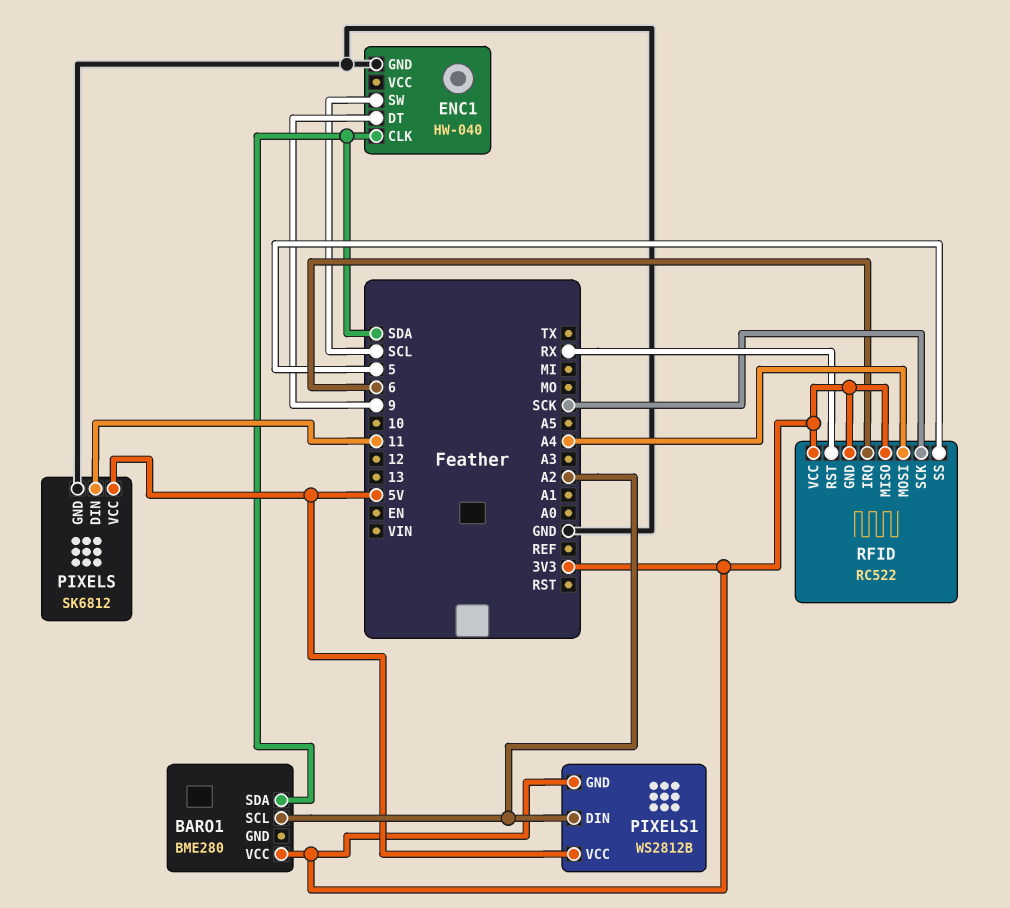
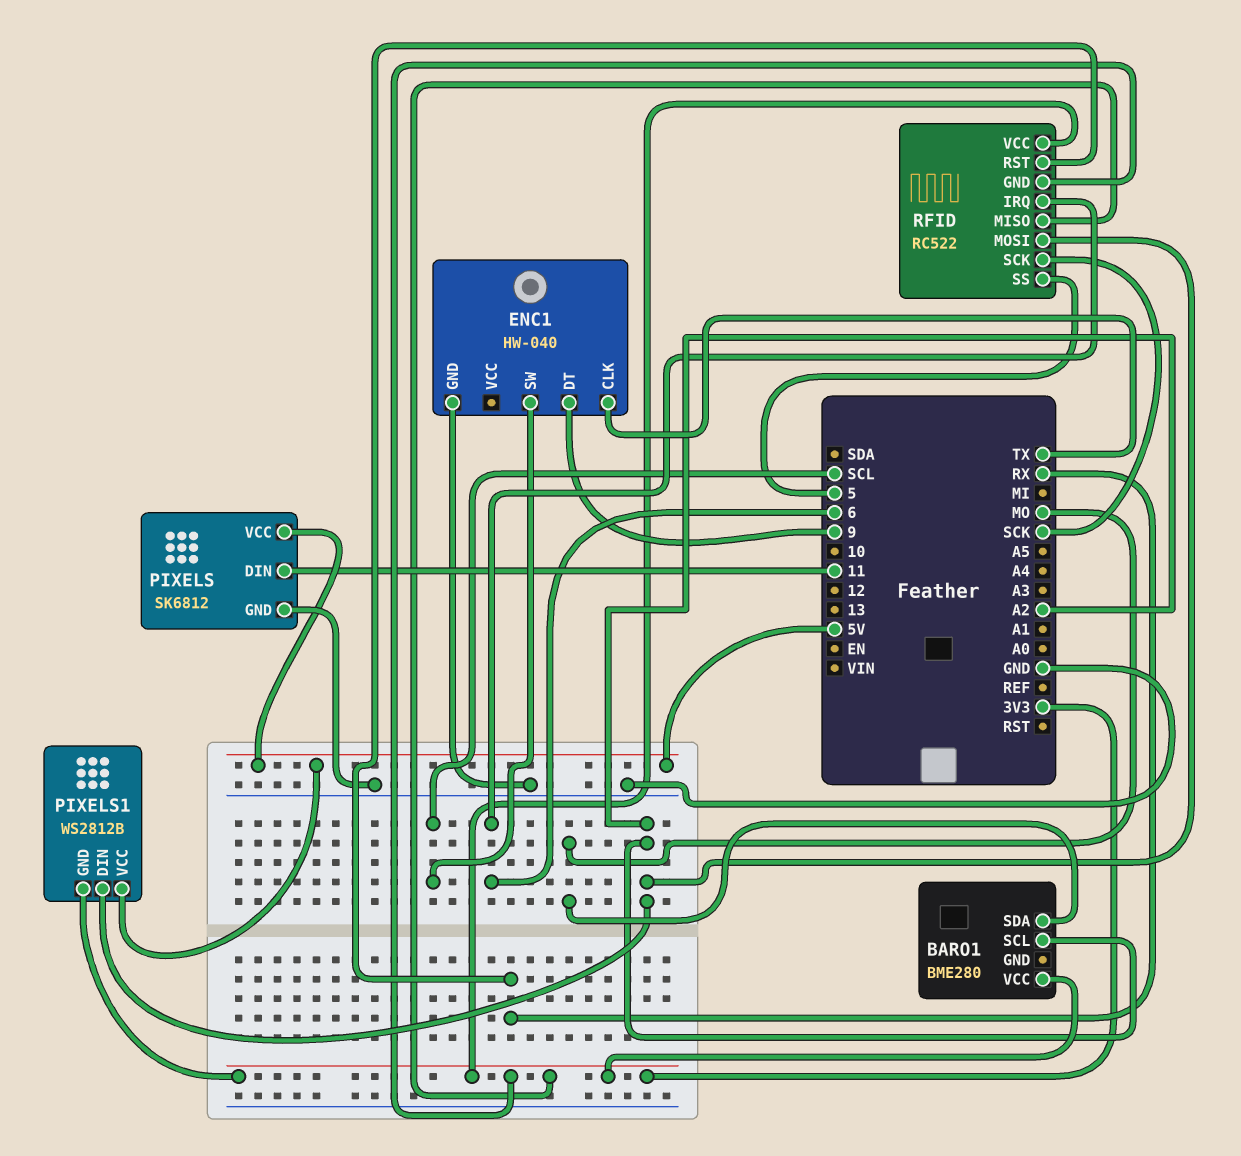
BARO1 pin SDA: SDA -> MO
ENC1 pin CLK: SDA -> TX
RFID pin MOSI: A4 -> A2

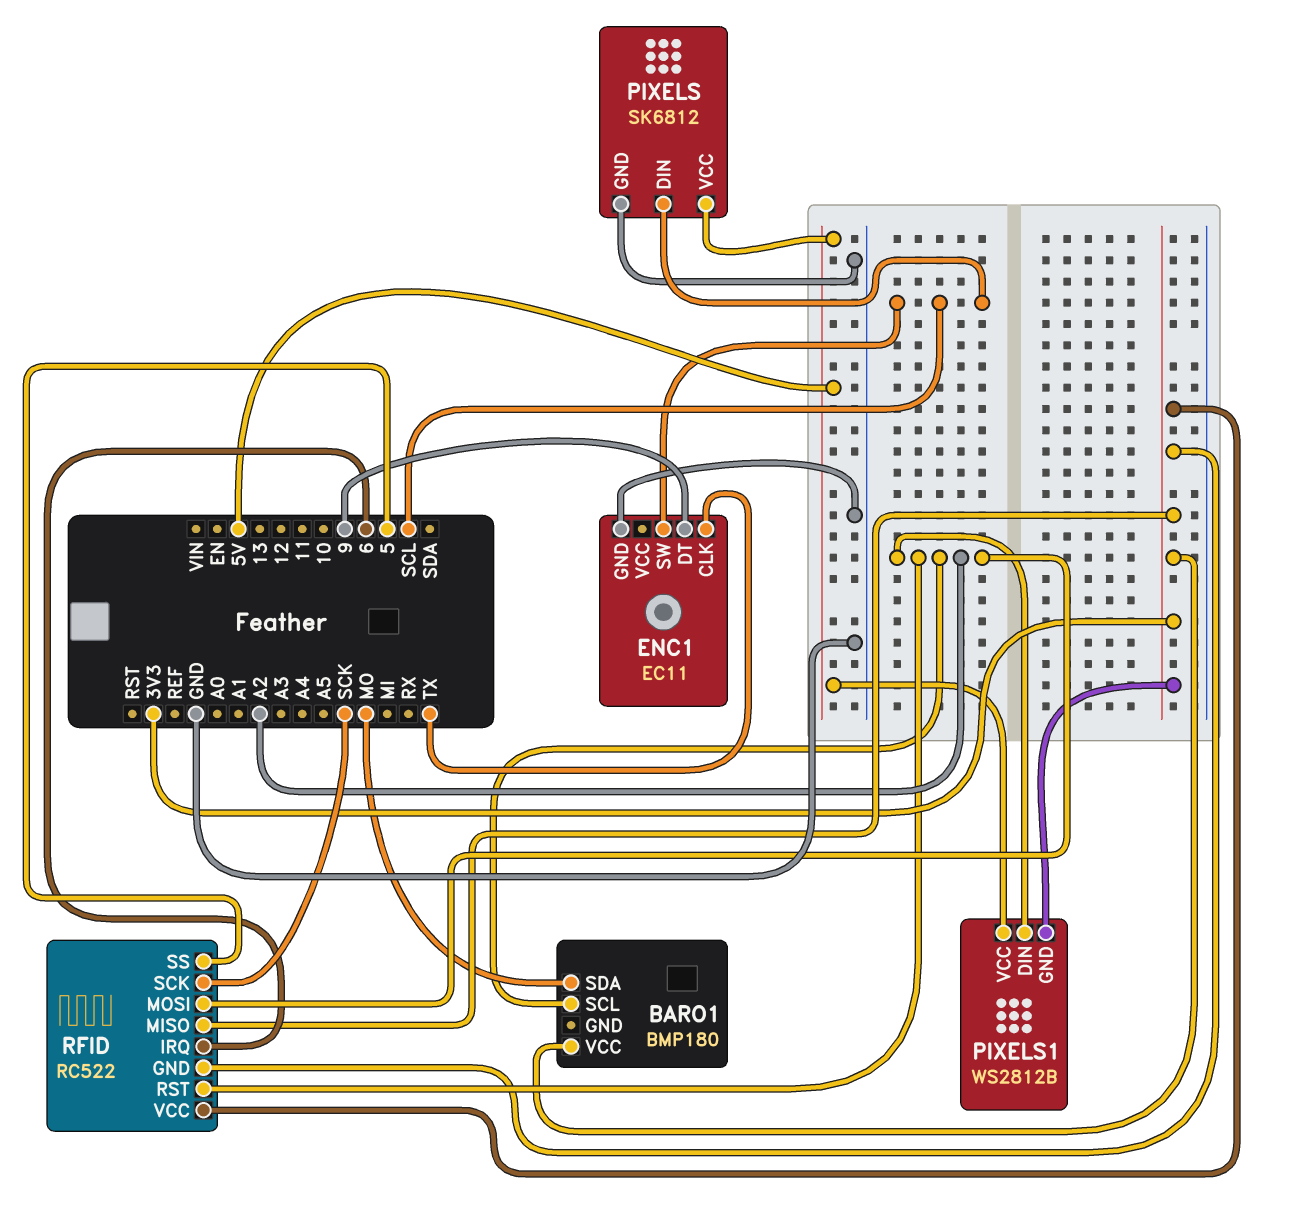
BARO1: BME280 -> BMP180
ENC1: HW-040 -> EC11
PIXELS pin DIN: 11 -> SCL
RFID pin RST: RX -> A2

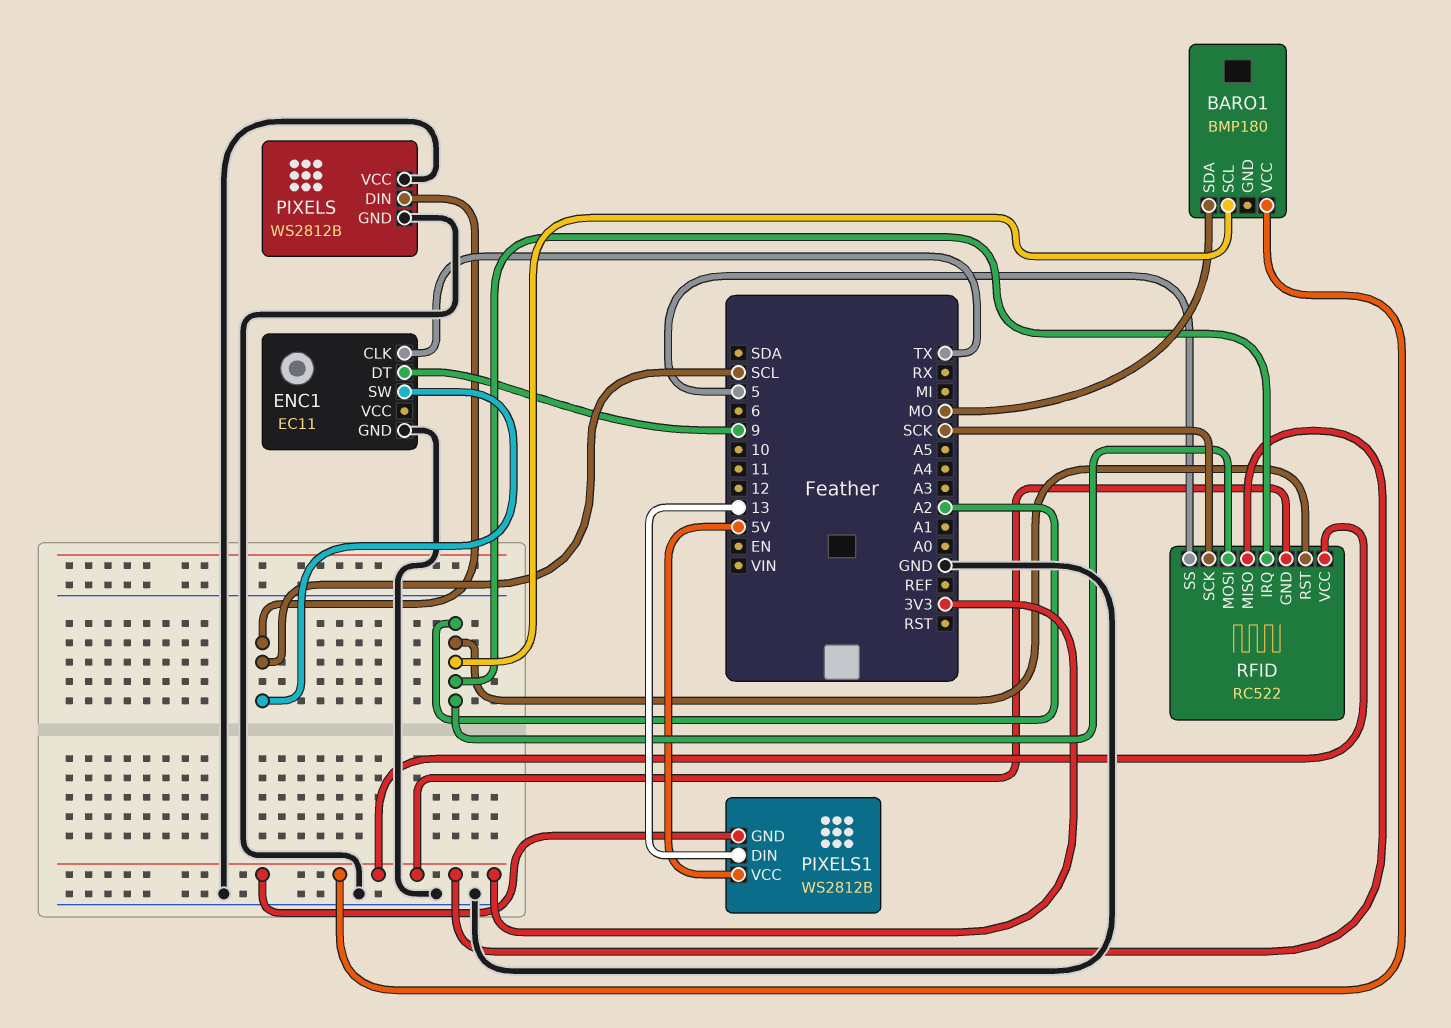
PIXELS: SK6812 -> WS2812B
PIXELS pin VCC: 5V -> GND
PIXELS1 pin DIN: A2 -> 13
RFID pin IRQ: 6 -> A2

